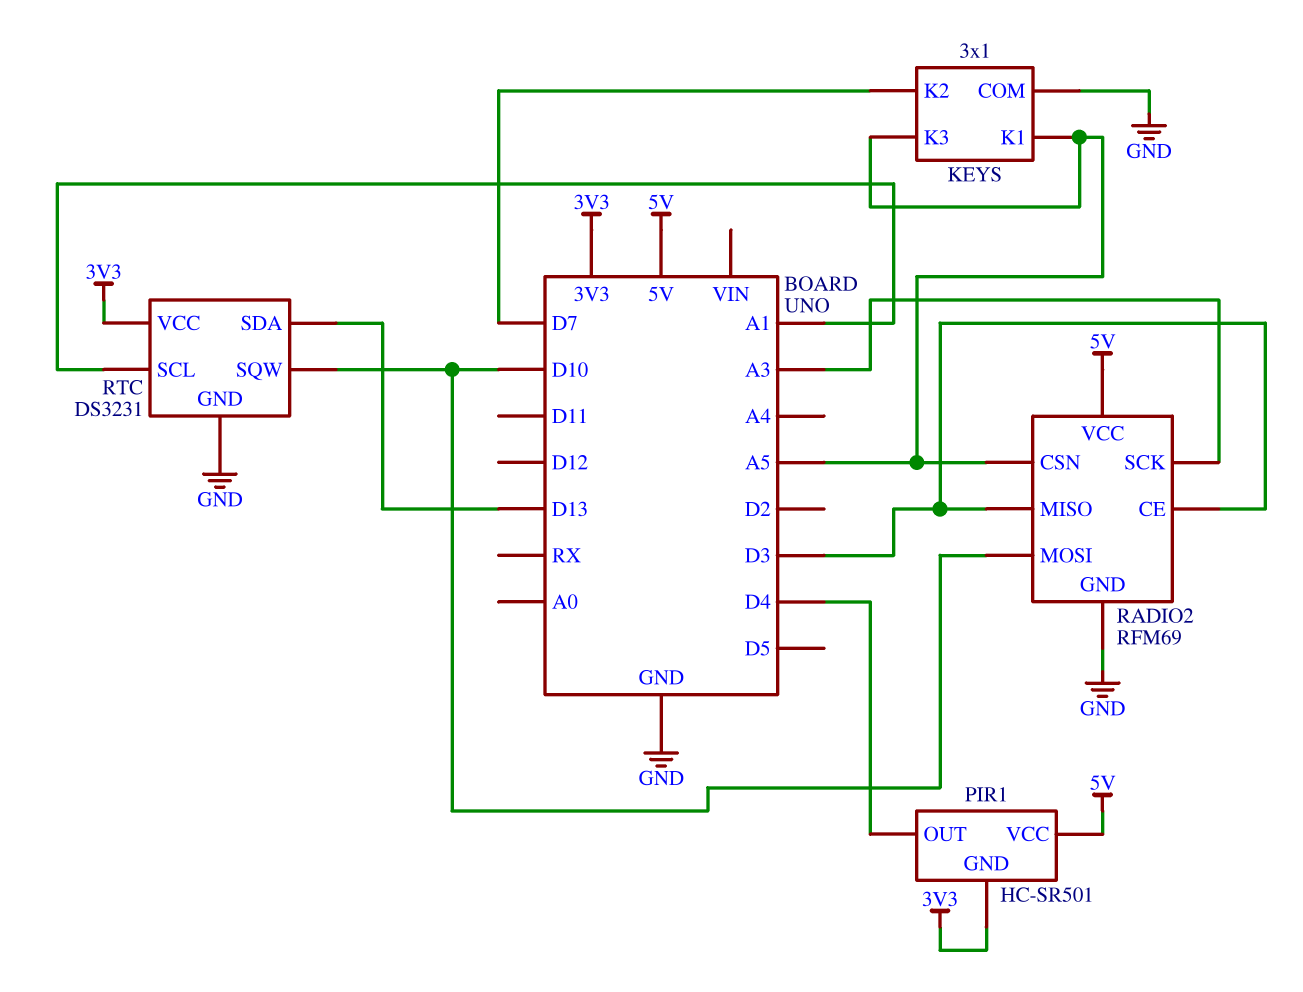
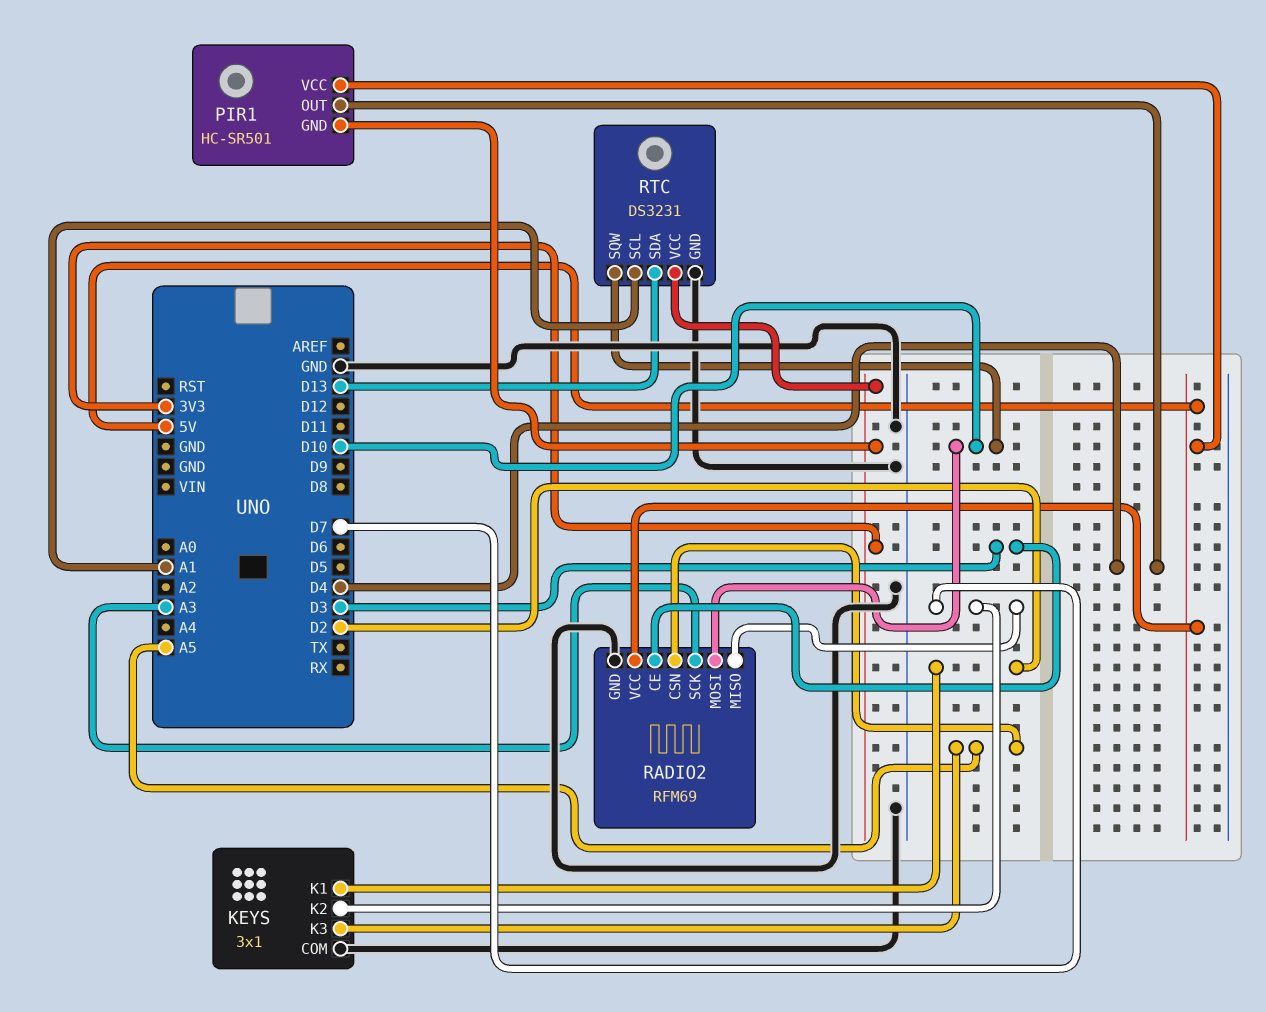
KEYS pin K1: A5 -> D2
RADIO2 pin MISO: D3 -> D7

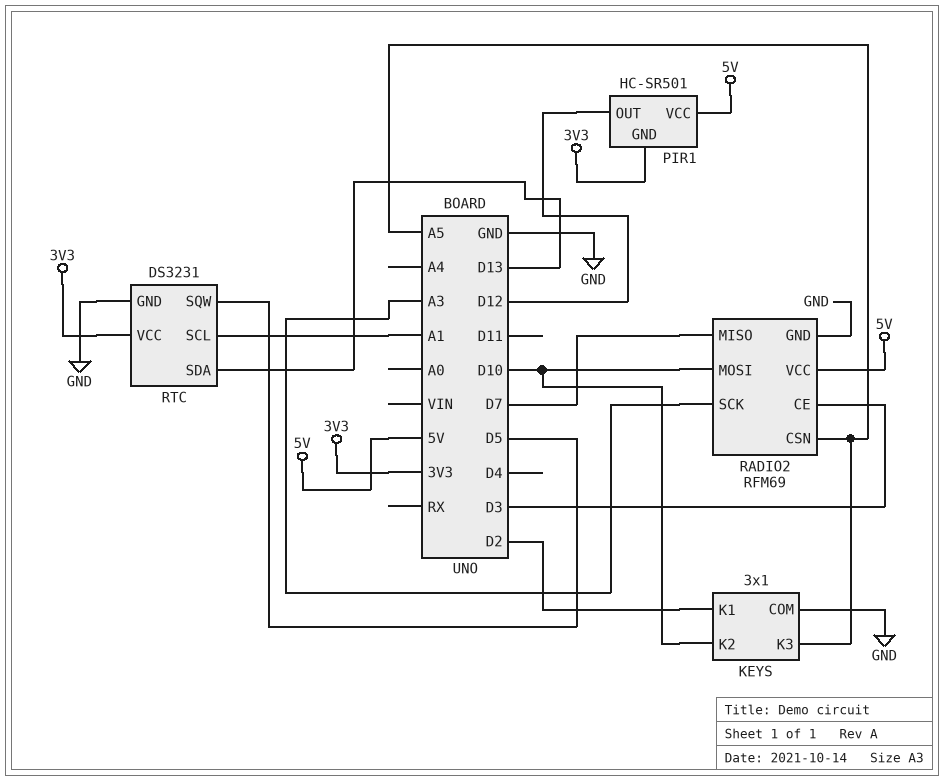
KEYS pin K2: D7 -> D10
PIR1 pin OUT: D4 -> D12
RTC pin SQW: D10 -> D5

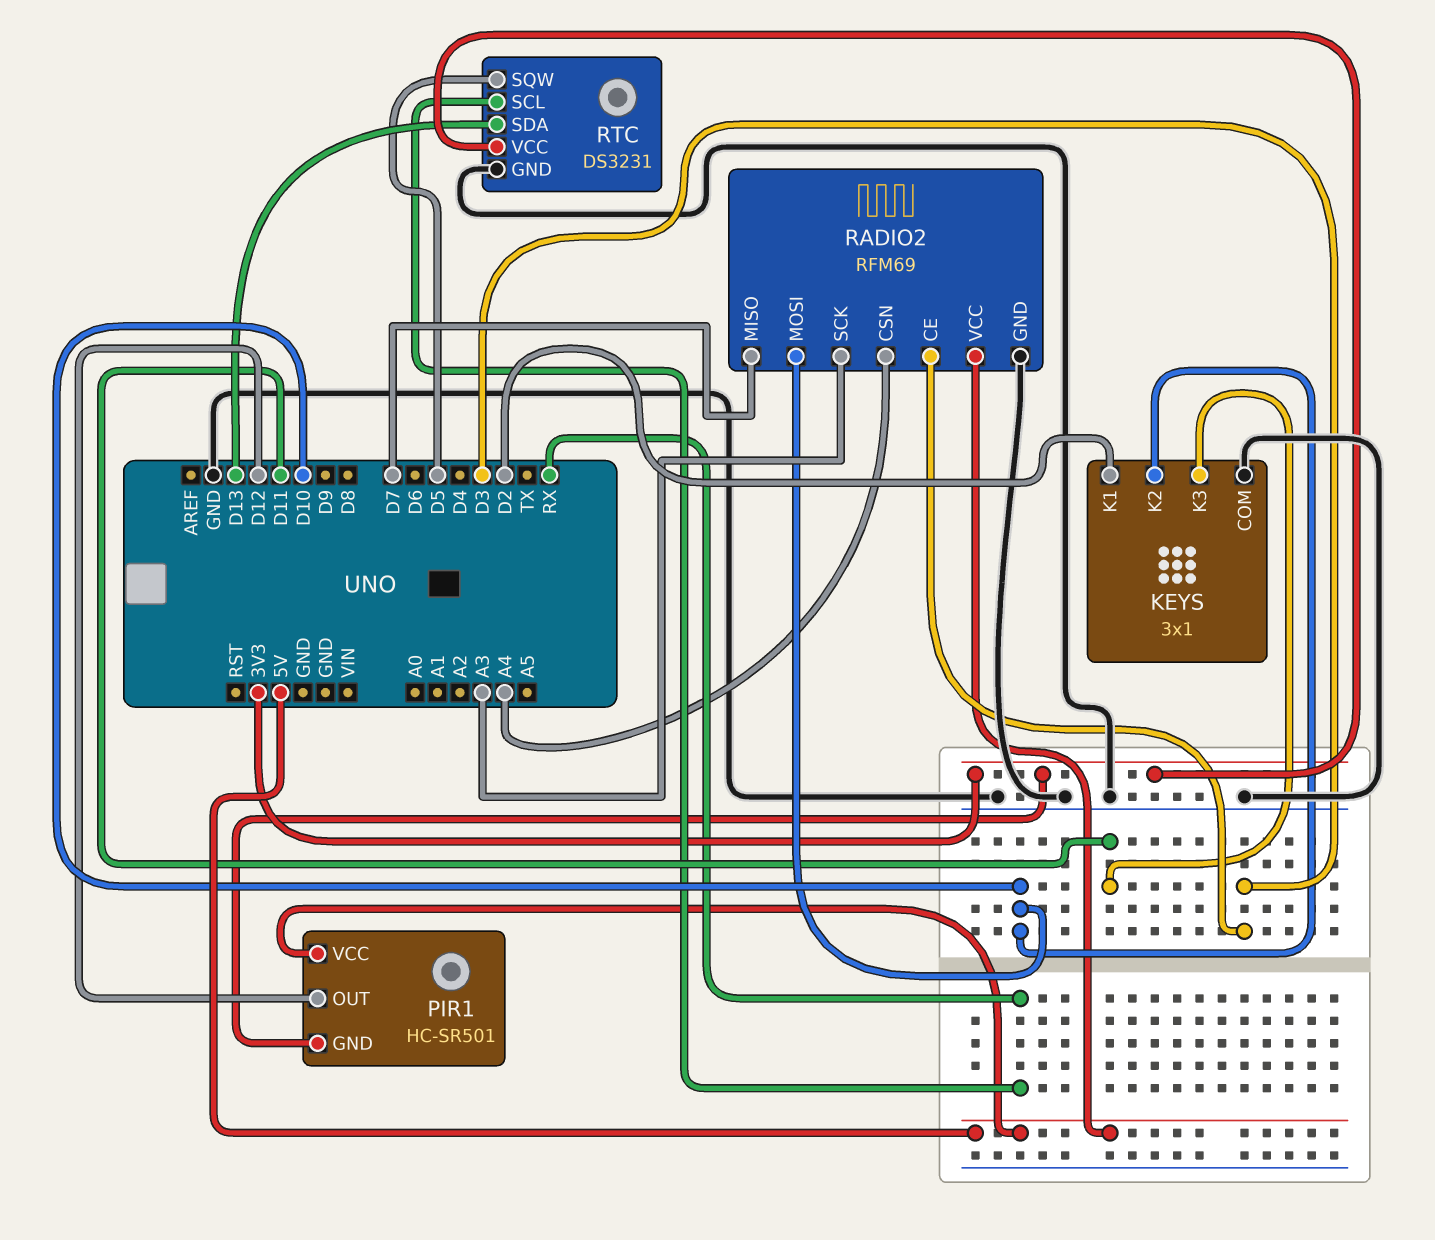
KEYS pin K3: A5 -> D11
RADIO2 pin CSN: A5 -> A4
RTC pin SCL: A1 -> RX

